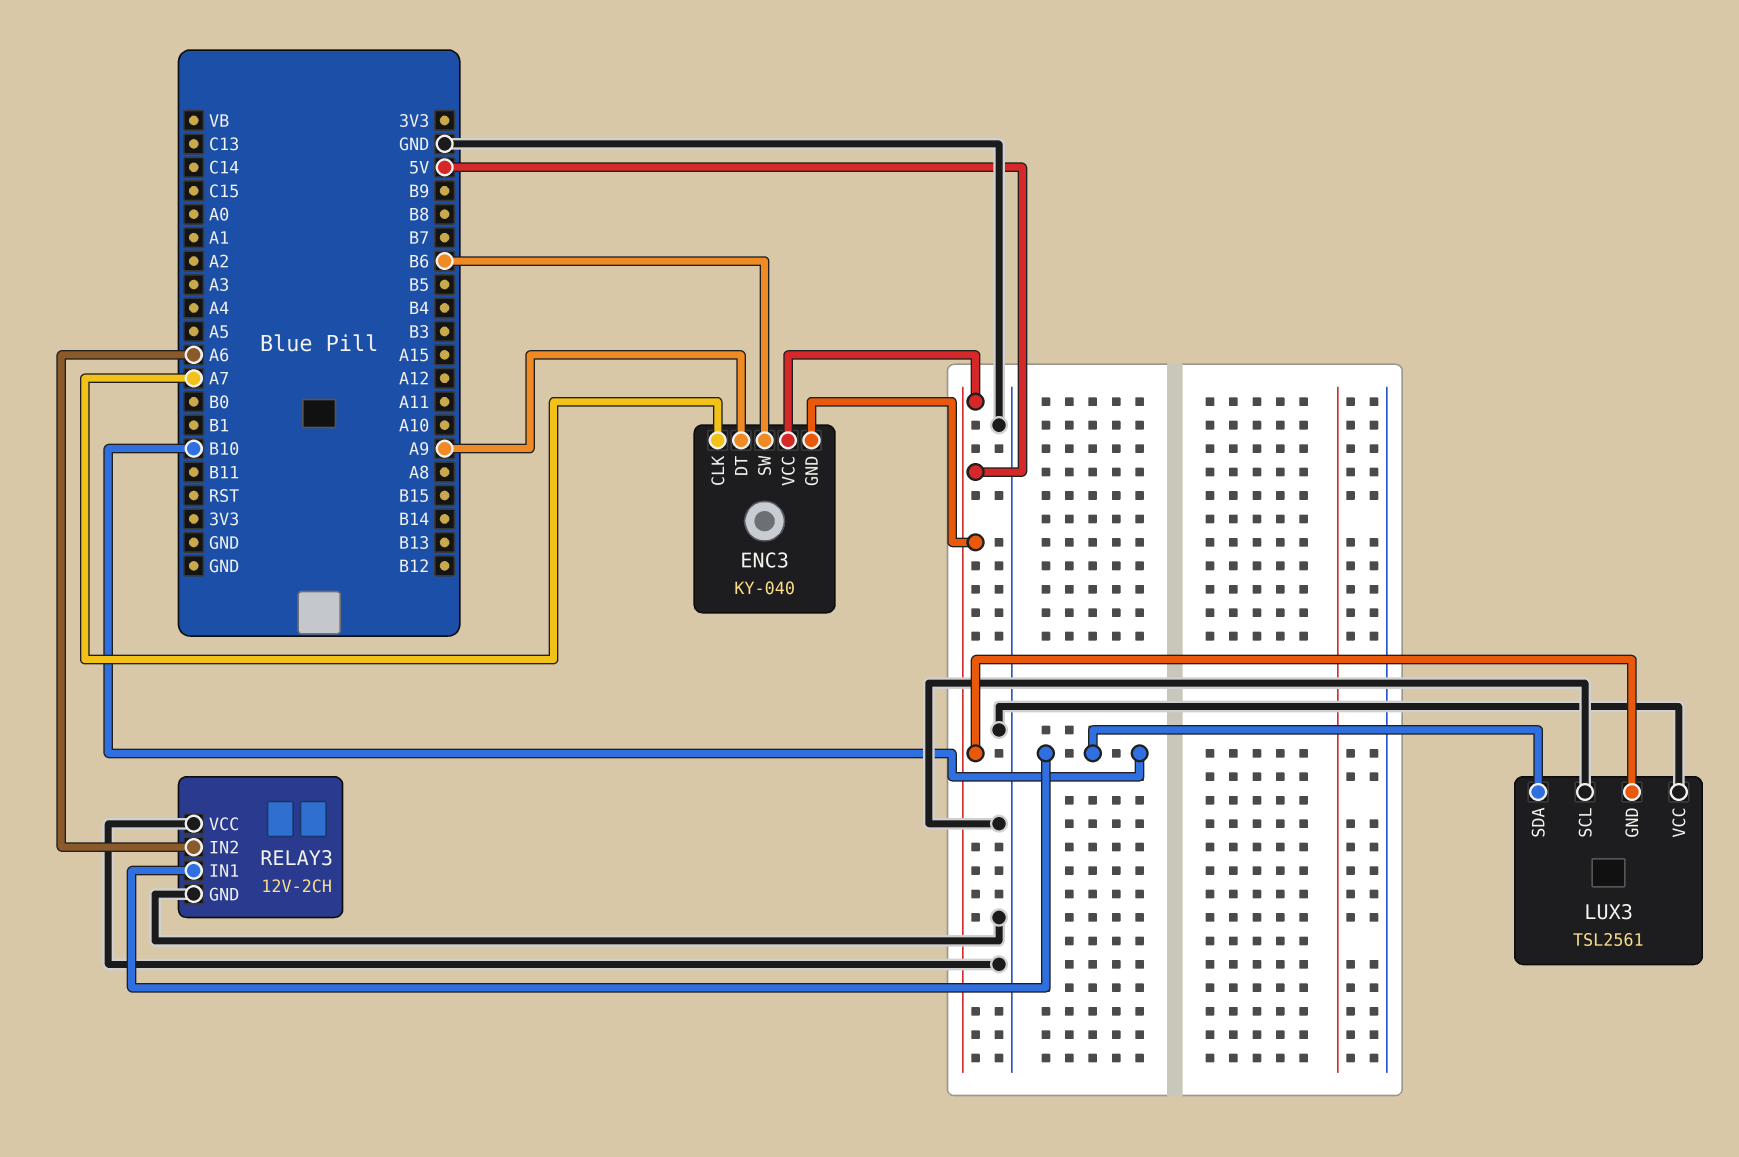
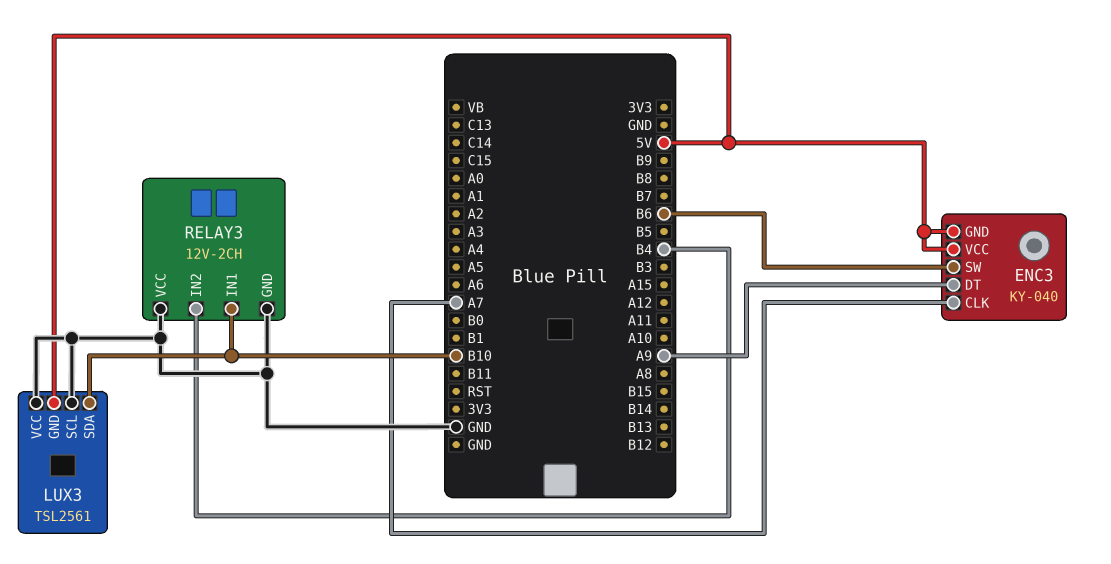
RELAY3 pin IN2: A6 -> B4

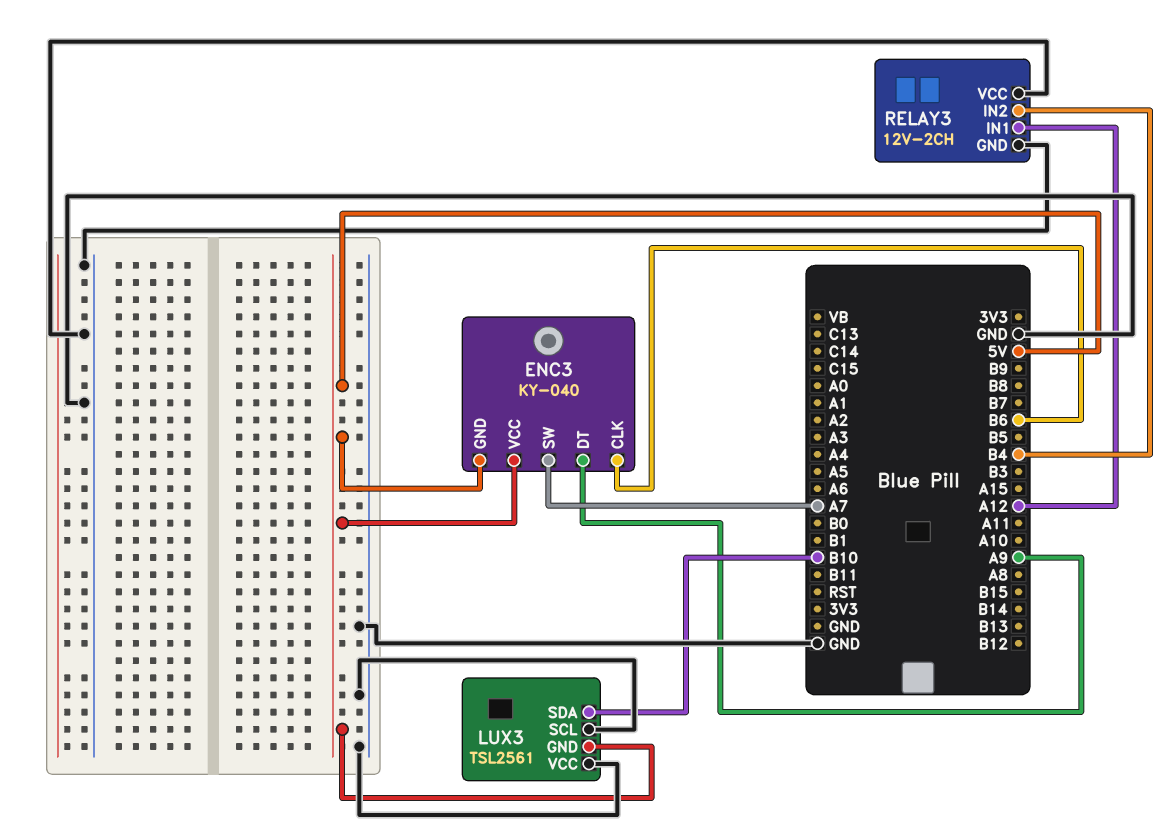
ENC3 pin CLK: A7 -> B6
ENC3 pin SW: B6 -> A7
RELAY3 pin IN1: B10 -> A12

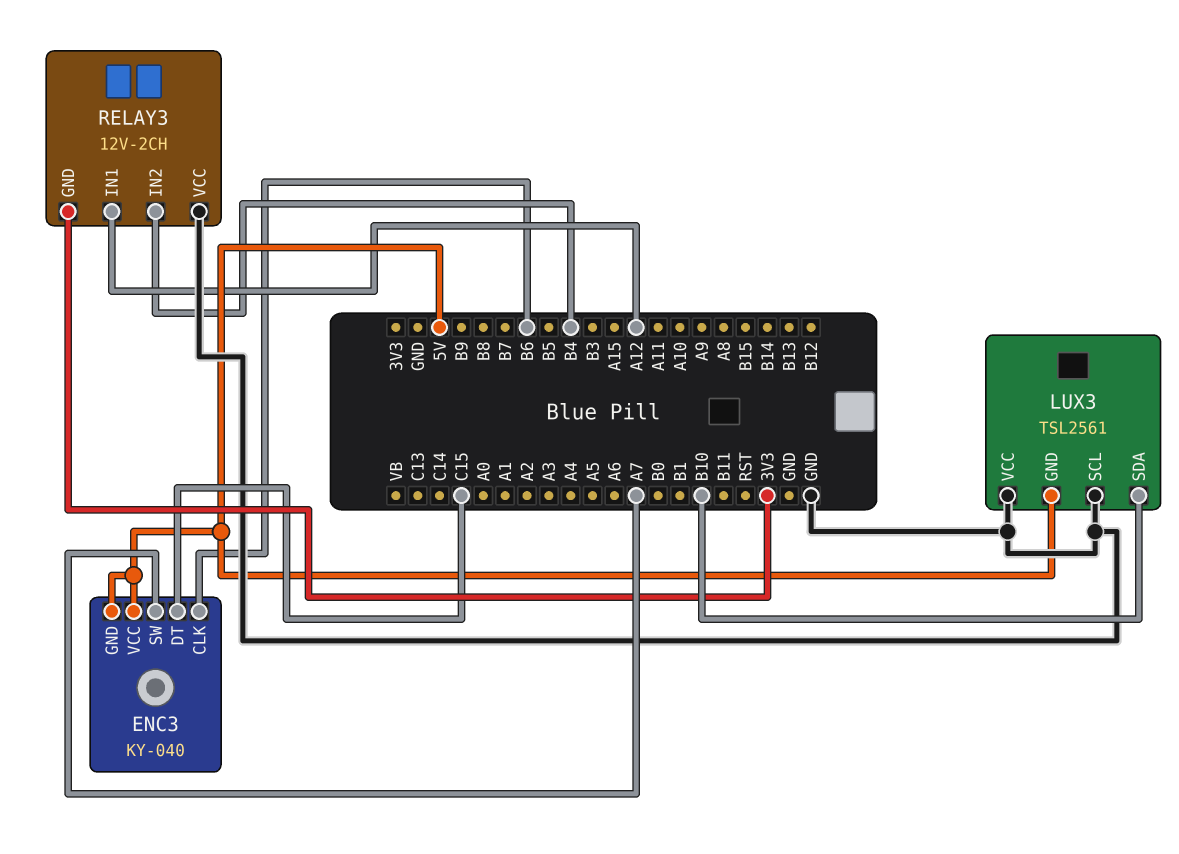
ENC3 pin DT: A9 -> C15
RELAY3 pin GND: GND -> 3V3

